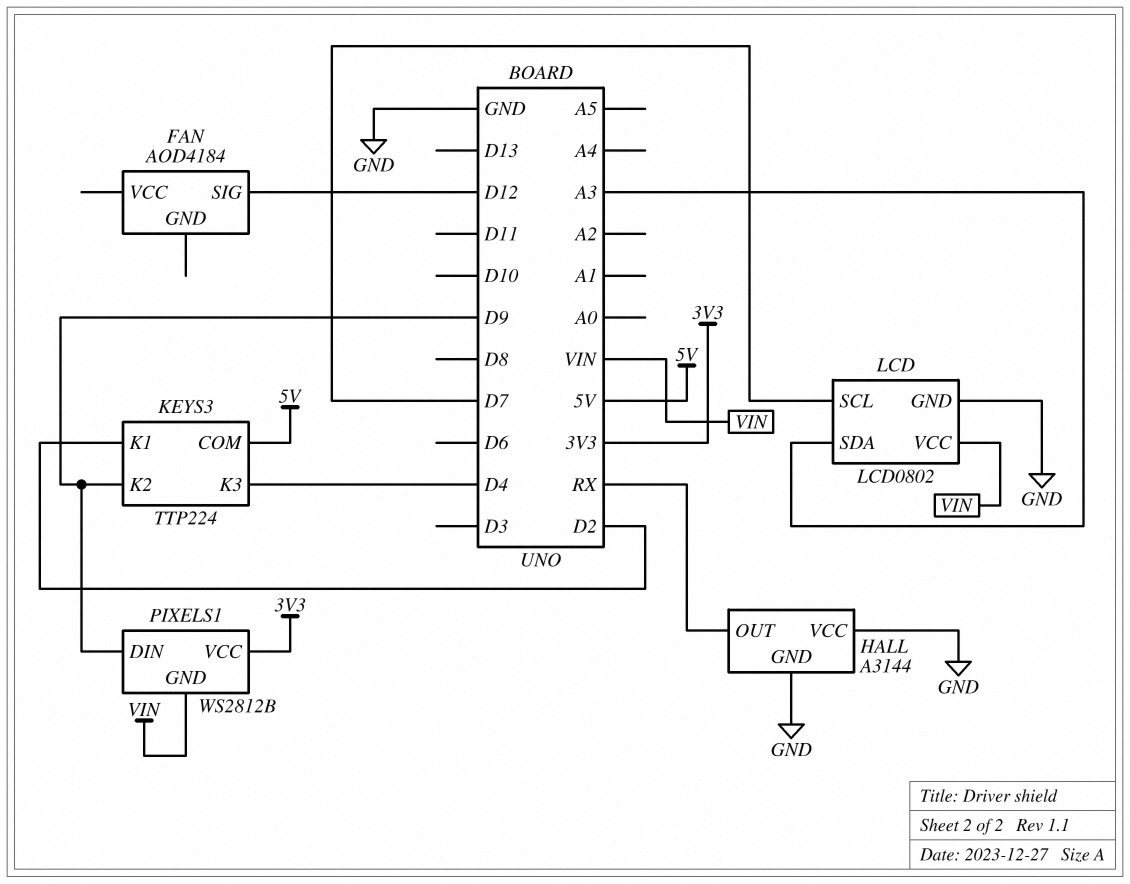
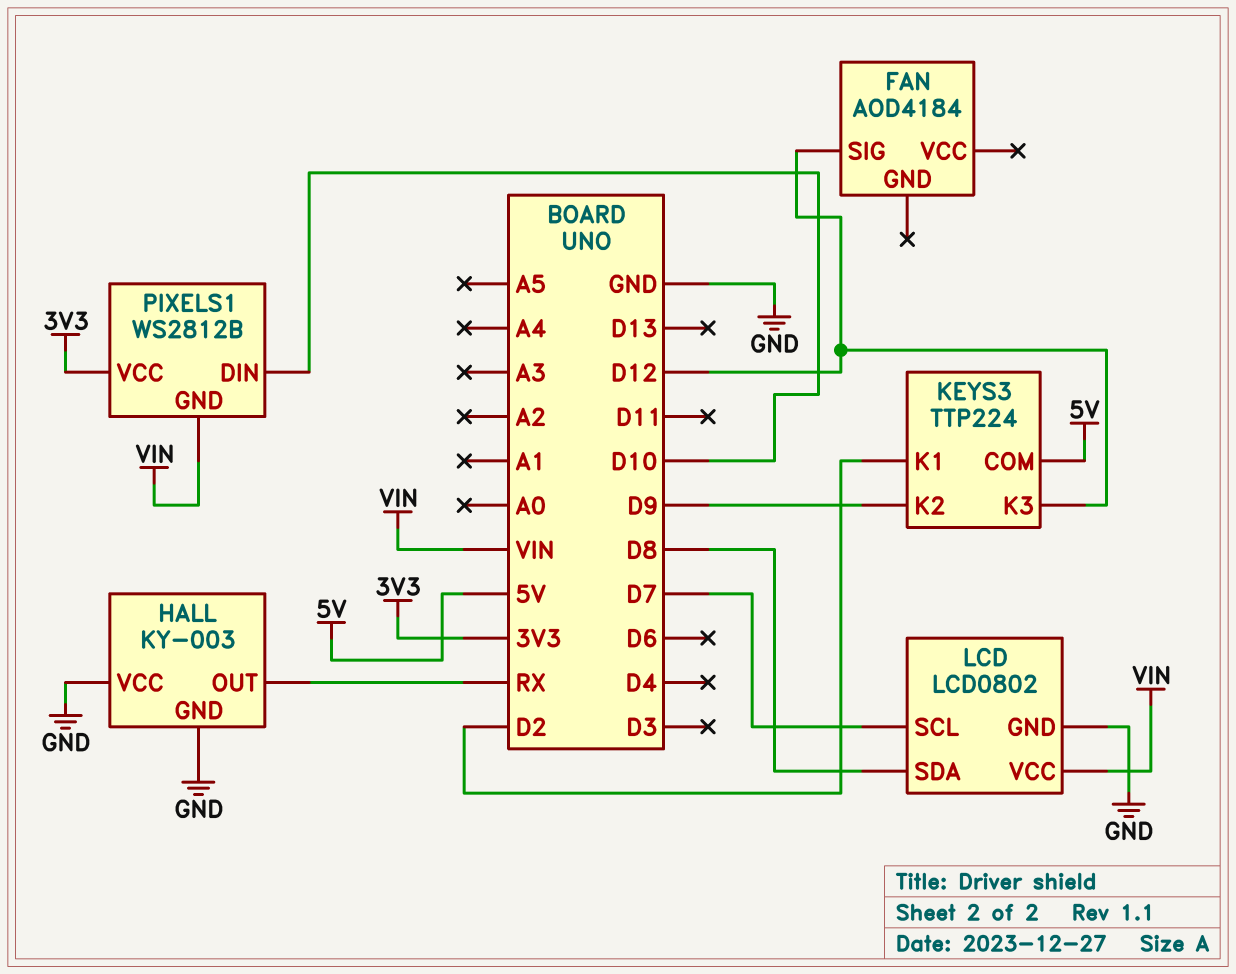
HALL: A3144 -> KY-003
KEYS3 pin K3: D4 -> D12
LCD pin SDA: A3 -> D8
PIXELS1 pin DIN: D9 -> D10

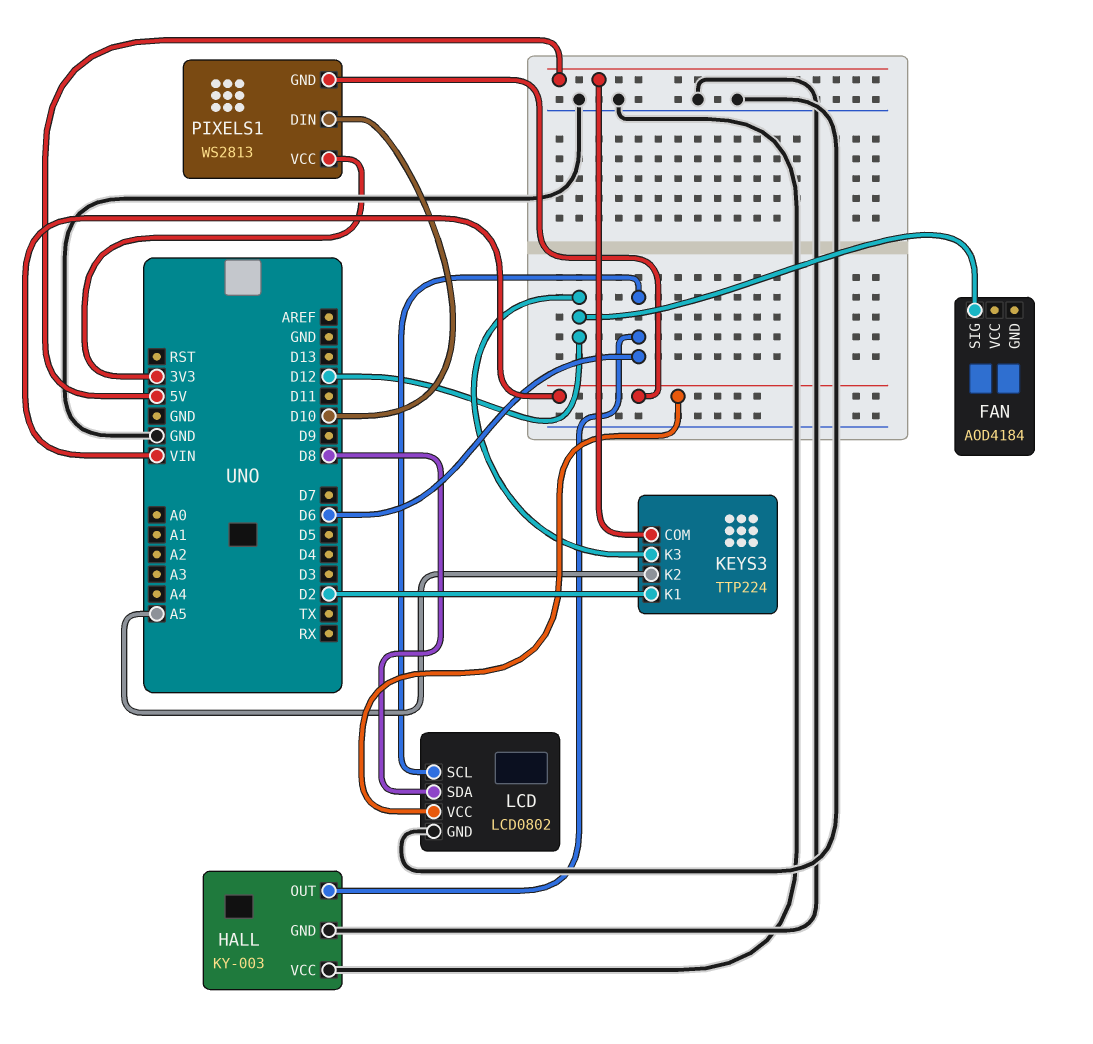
HALL pin OUT: RX -> D6
KEYS3 pin K2: D9 -> A5
LCD pin SCL: D7 -> D6
PIXELS1: WS2812B -> WS2813

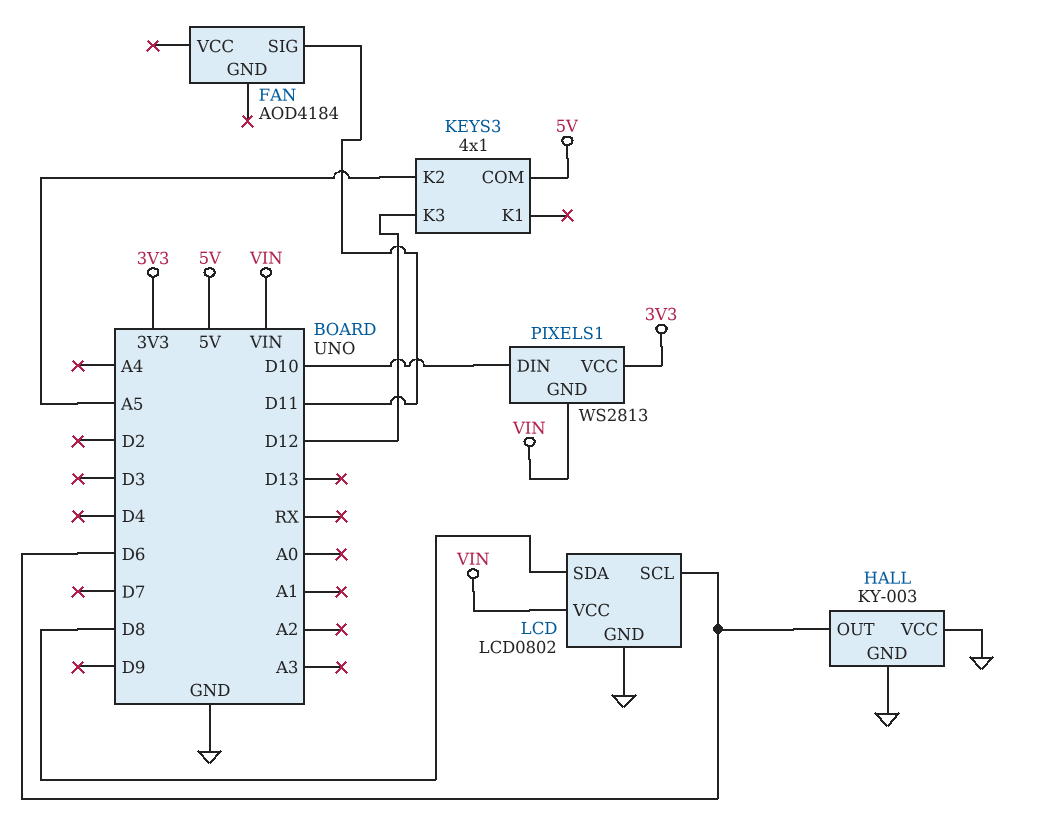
FAN pin SIG: D12 -> D11
KEYS3: TTP224 -> 4x1
KEYS3 pin K1: D2 -> none

